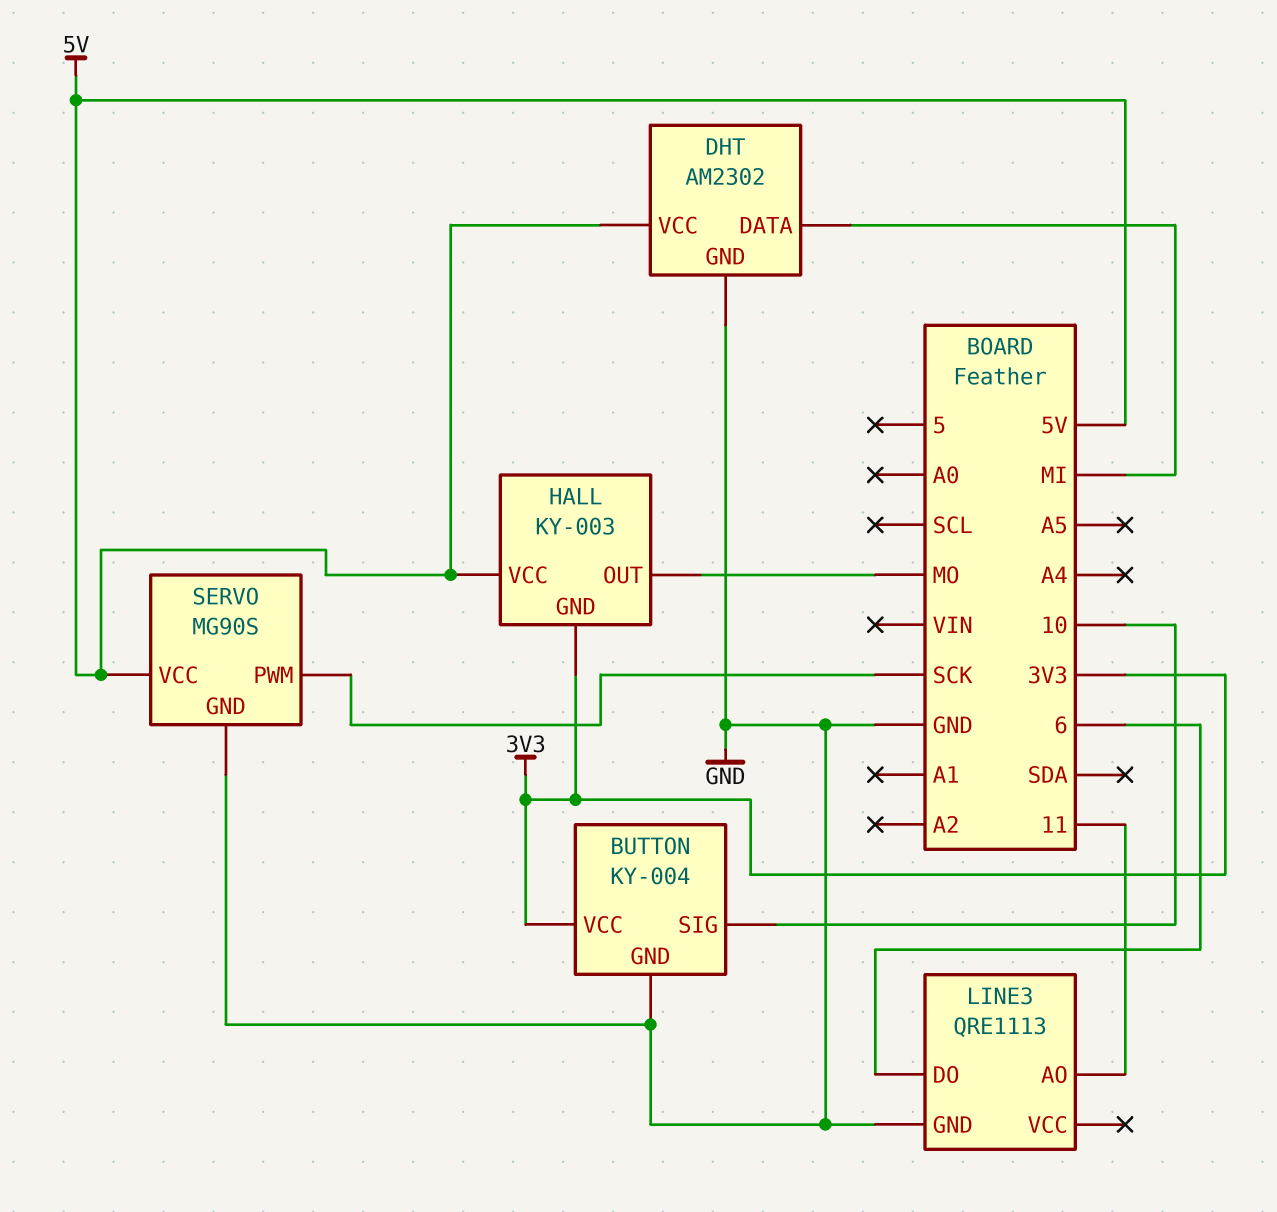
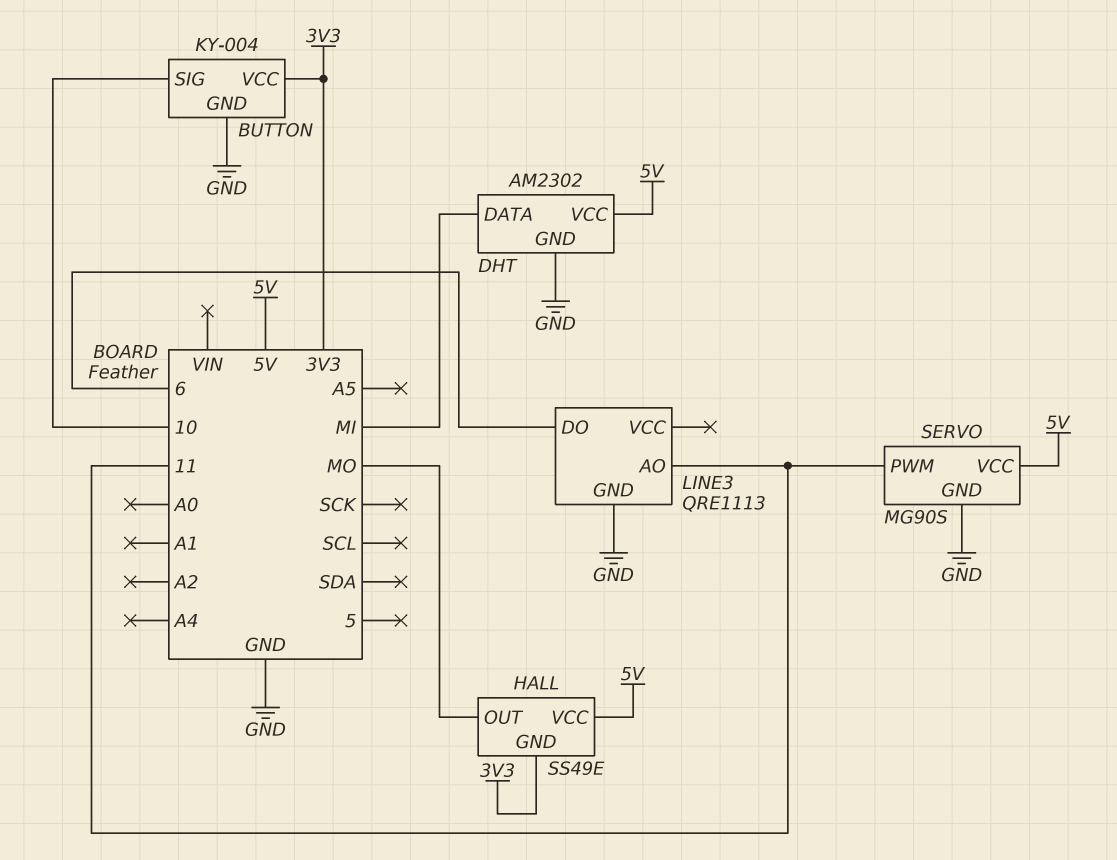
HALL: KY-003 -> SS49E
SERVO pin PWM: SCK -> 11

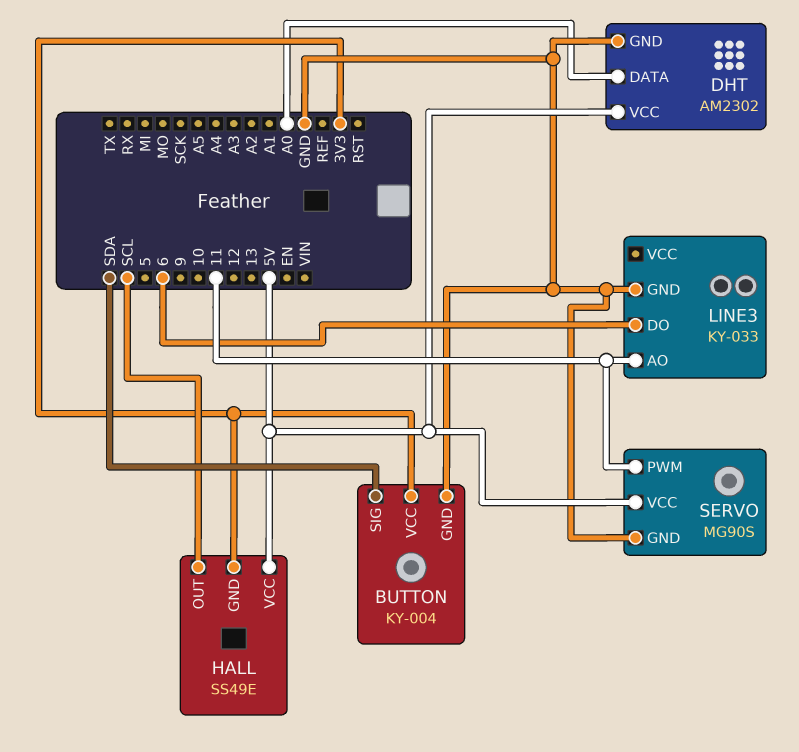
BUTTON pin SIG: 10 -> SDA
DHT pin DATA: MI -> A0
HALL pin OUT: MO -> SCL
LINE3: QRE1113 -> KY-033

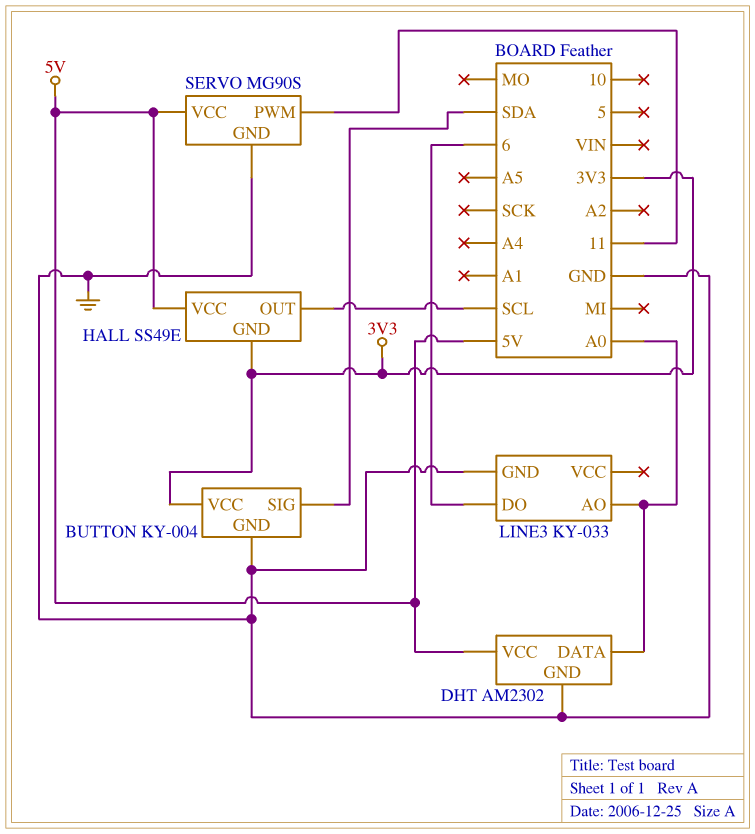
LINE3 pin AO: 11 -> A0

